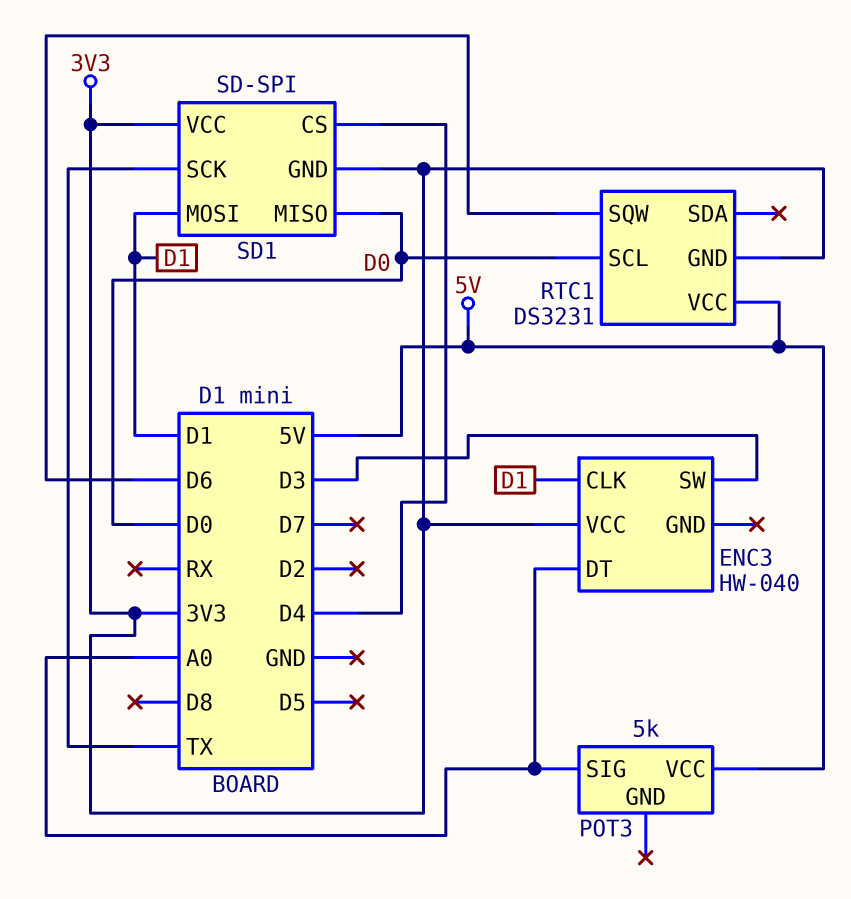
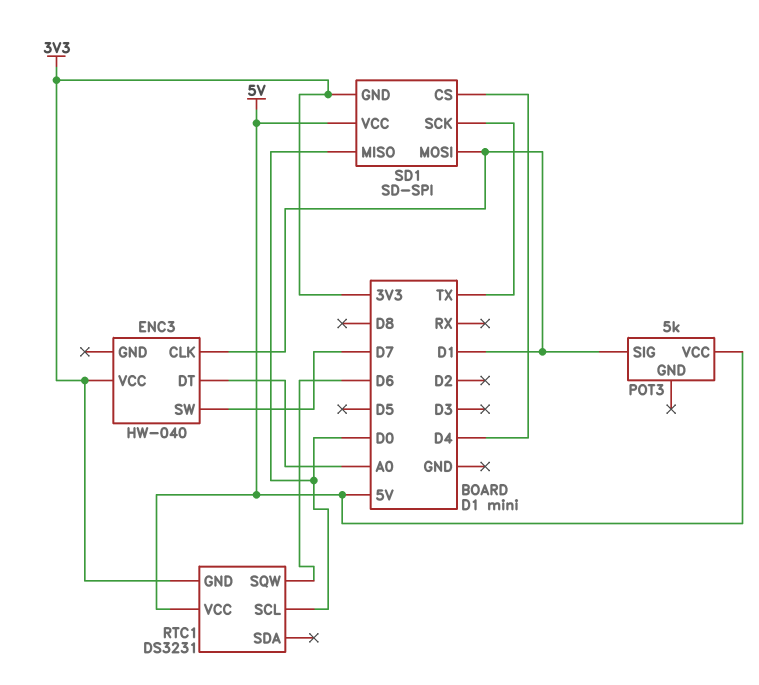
ENC3 pin SW: D3 -> D7
POT3 pin SIG: A0 -> D1
SD1 pin VCC: 3V3 -> 5V

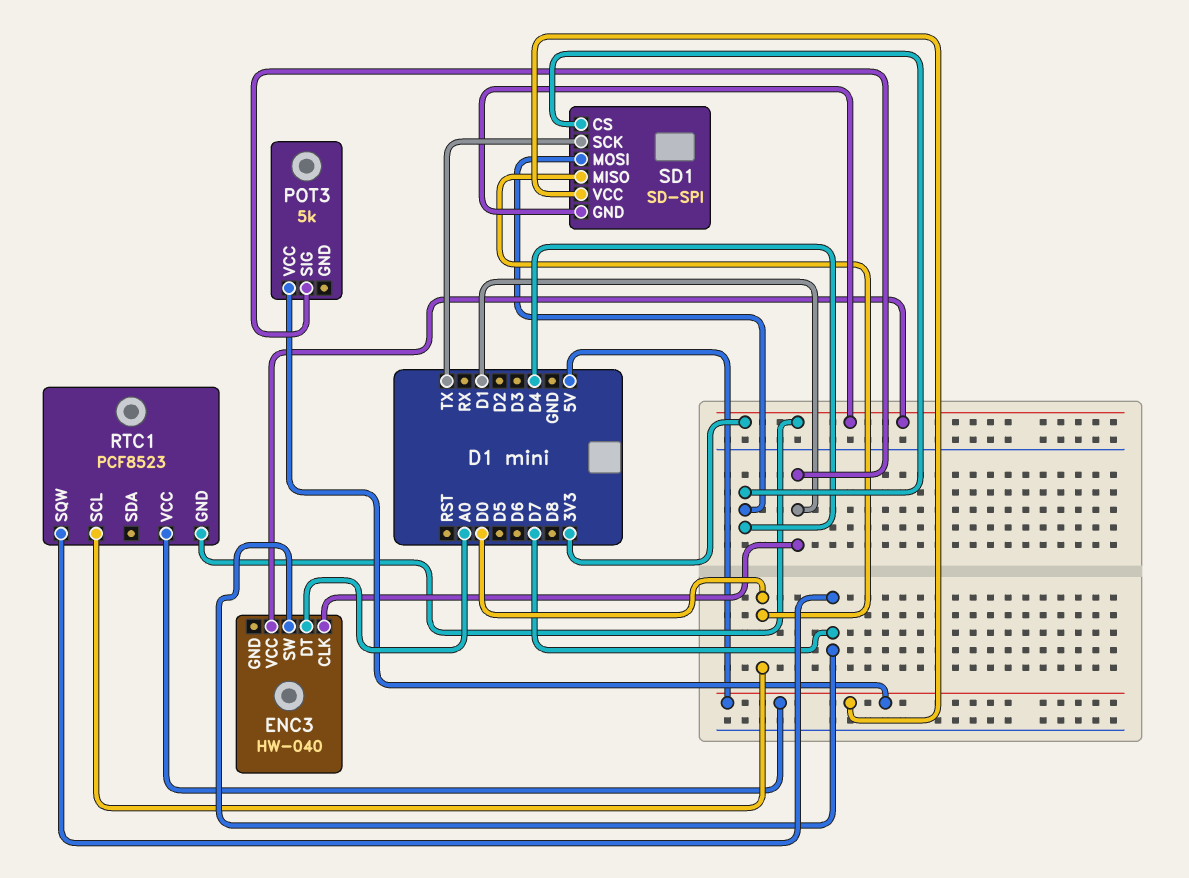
RTC1: DS3231 -> PCF8523
RTC1 pin SQW: D6 -> D7
SD1 pin MOSI: D1 -> D4

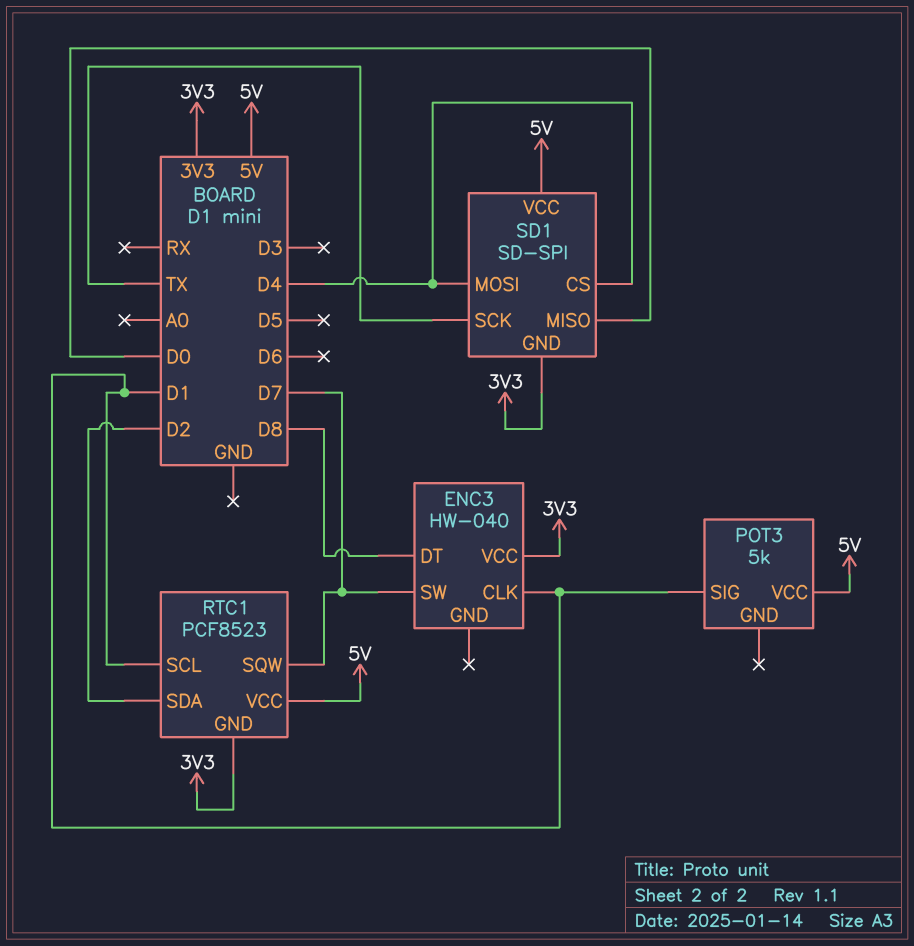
ENC3 pin DT: A0 -> D8
RTC1 pin SCL: D0 -> D1
RTC1 pin SDA: none -> D2

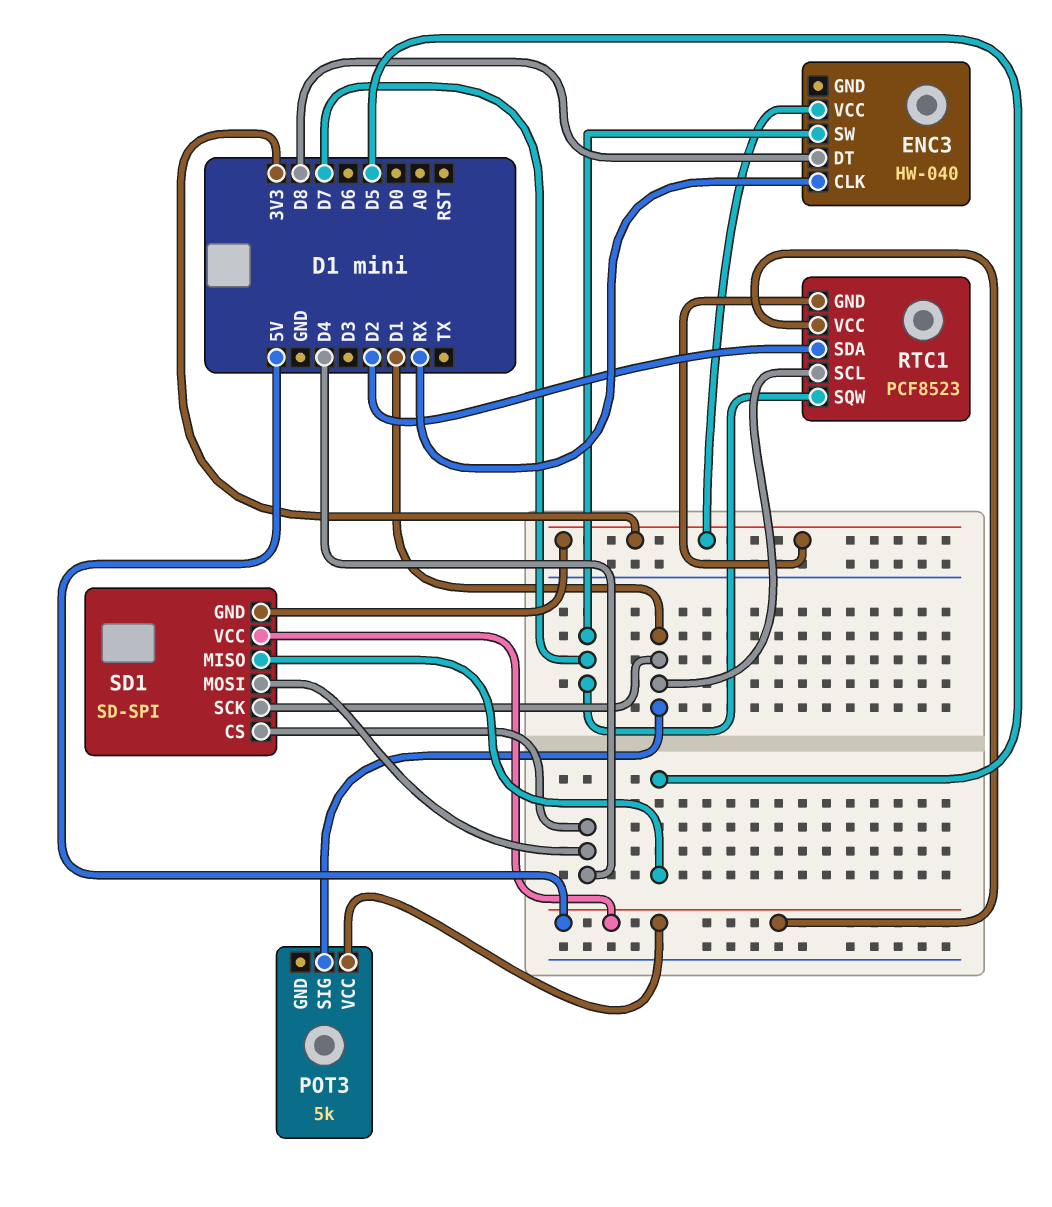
ENC3 pin CLK: D1 -> RX
SD1 pin MISO: D0 -> D5
SD1 pin SCK: TX -> D1

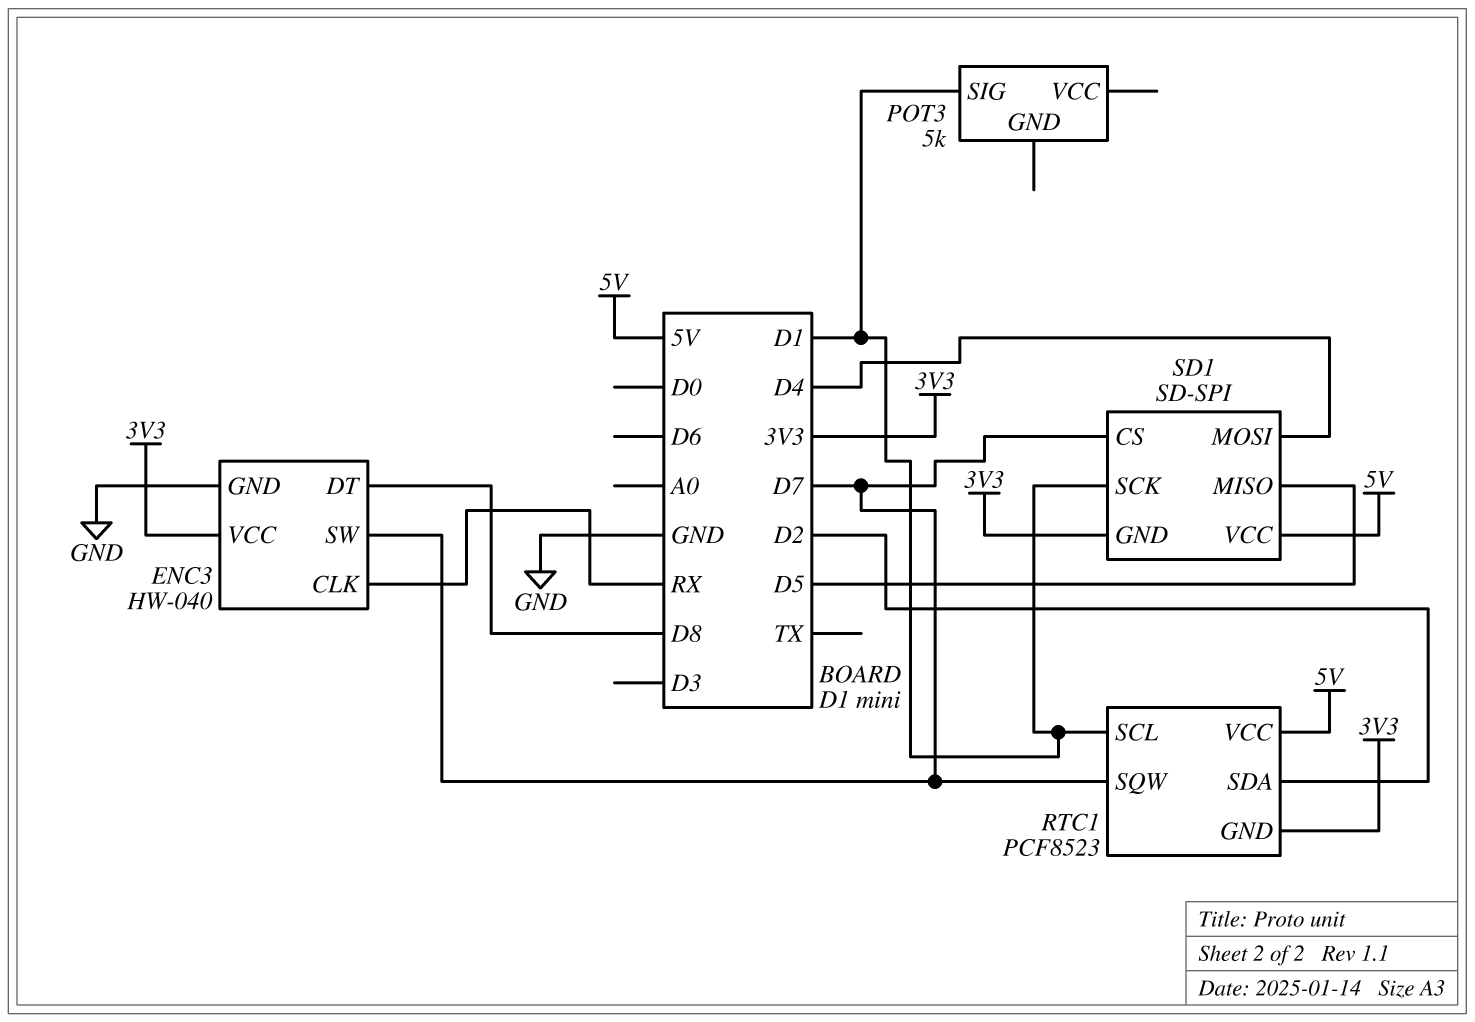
ENC3 pin GND: none -> GND
POT3 pin VCC: 5V -> none
SD1 pin CS: D4 -> D7

